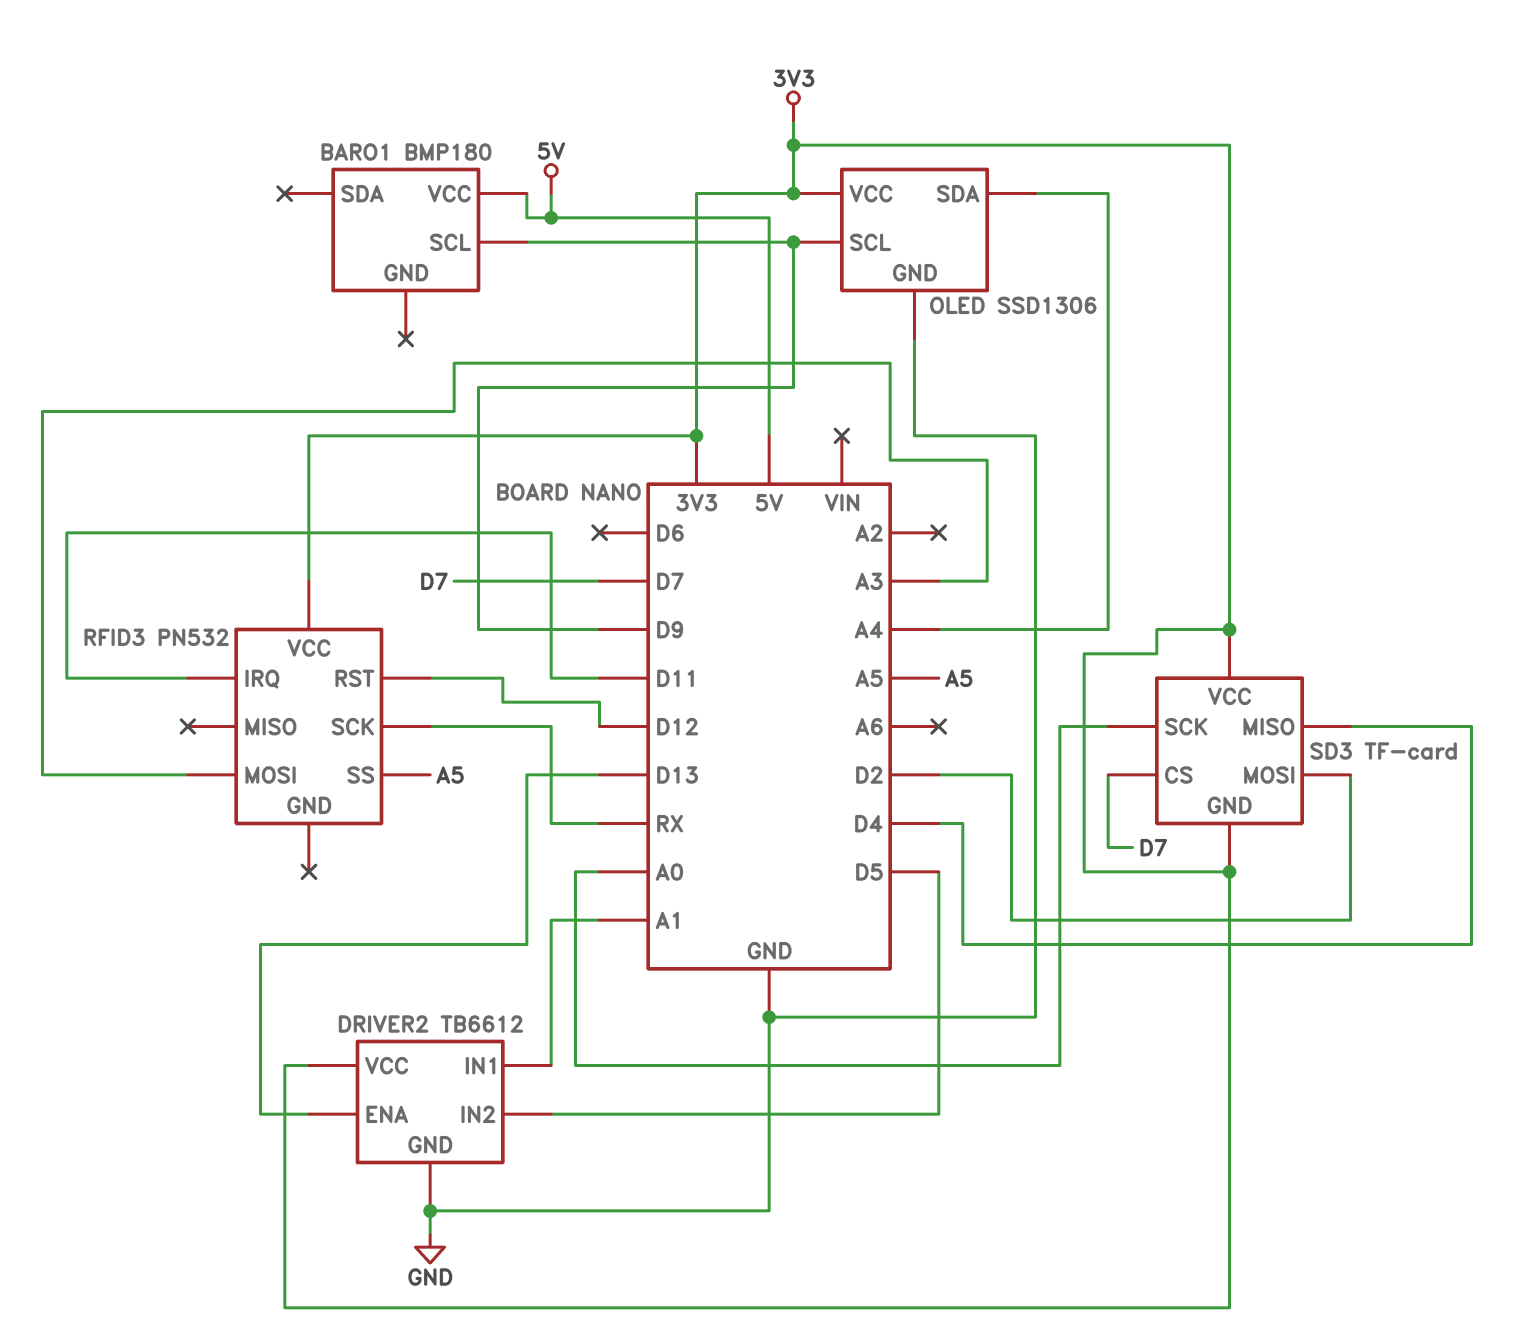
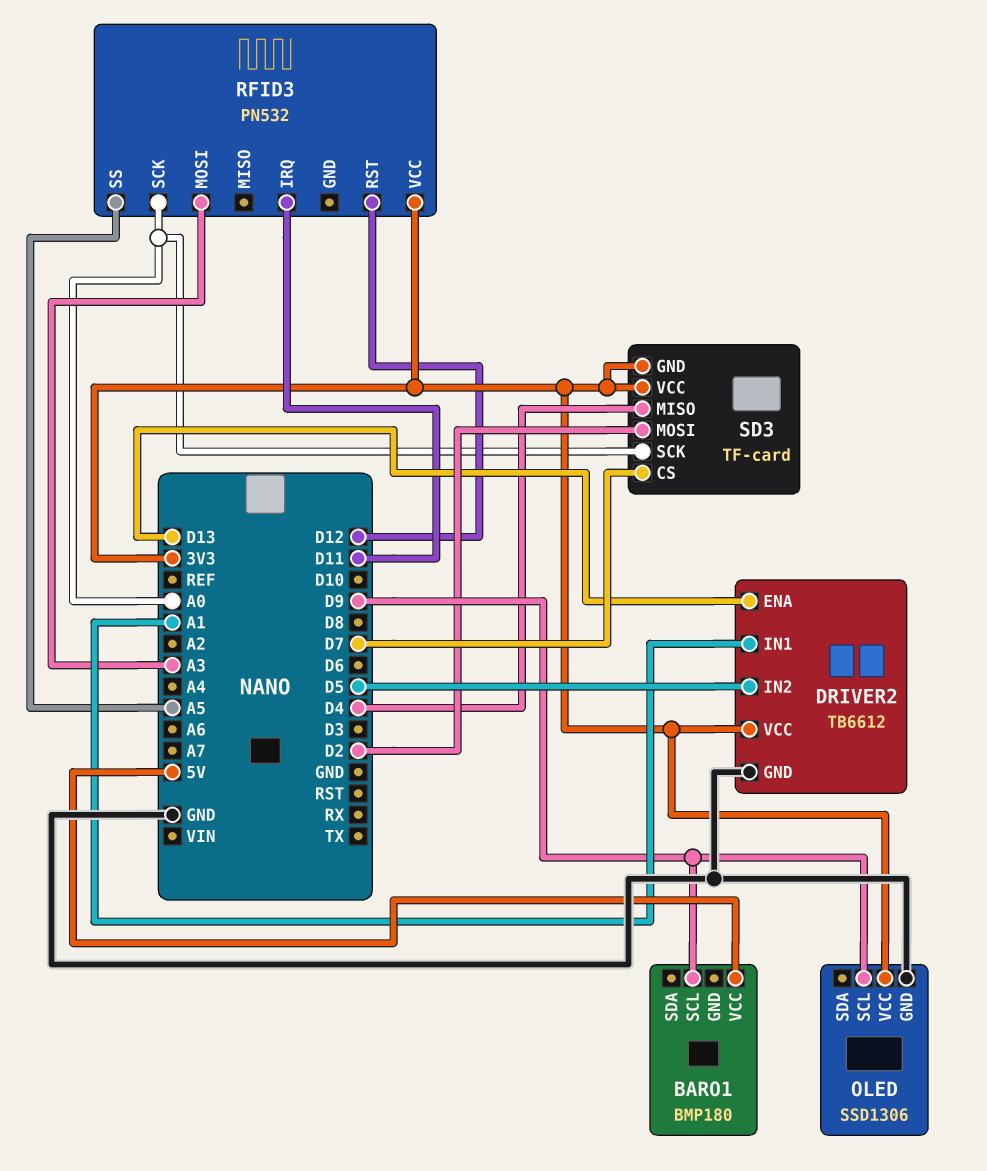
OLED pin SDA: A4 -> none
RFID3 pin SCK: RX -> A0

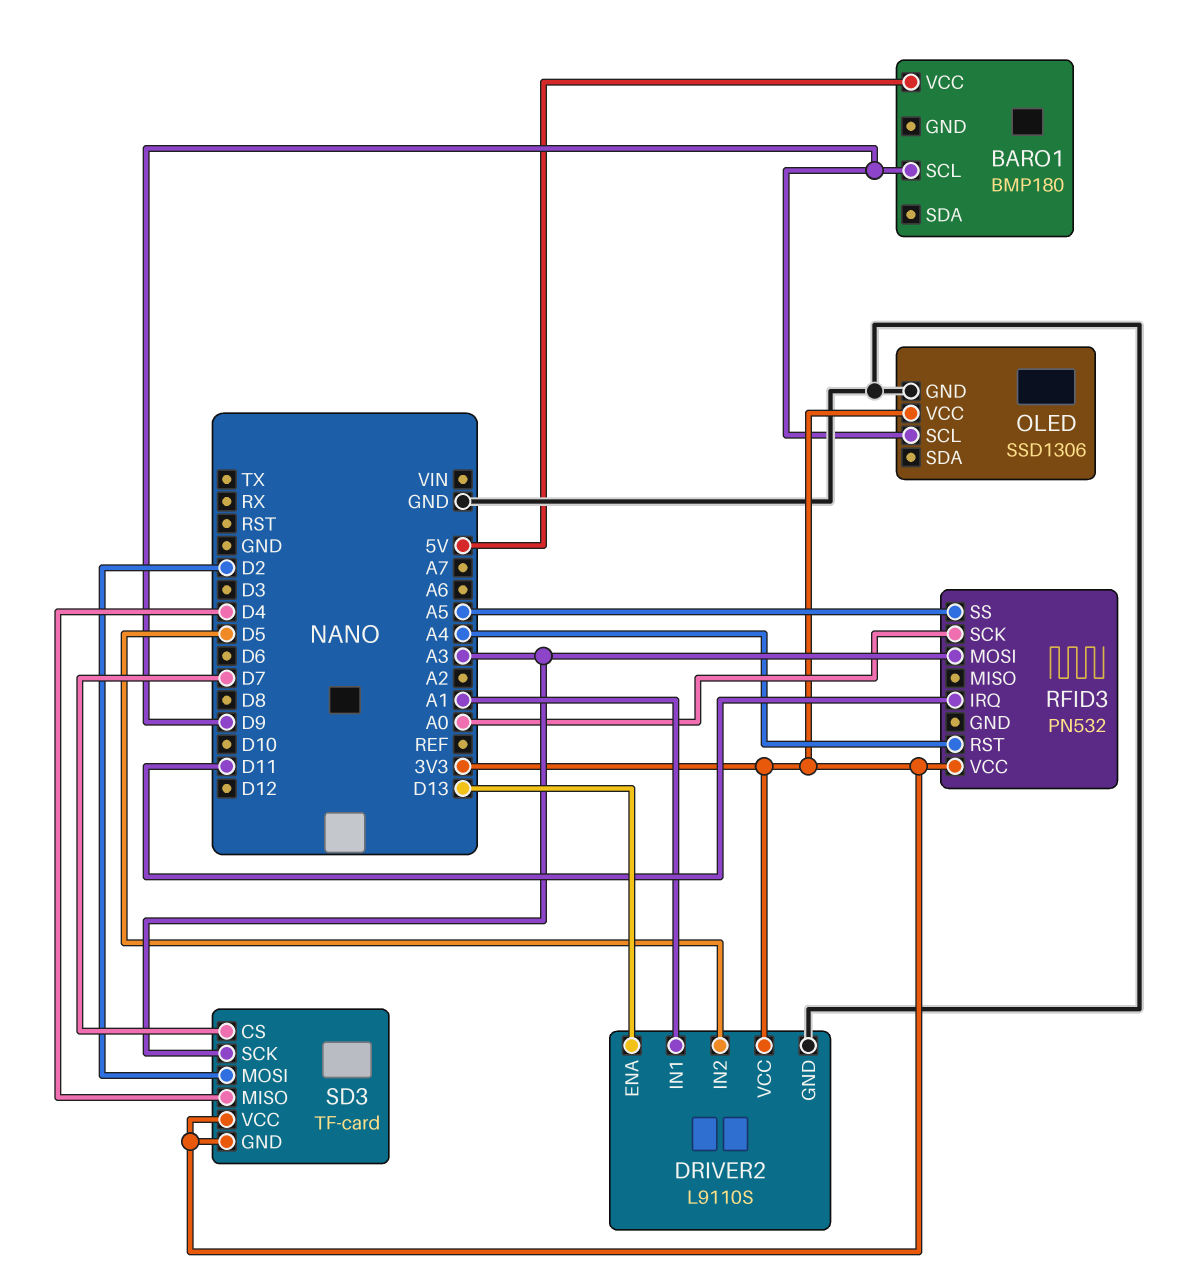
DRIVER2: TB6612 -> L9110S
RFID3 pin RST: D12 -> A4
SD3 pin SCK: A0 -> A3

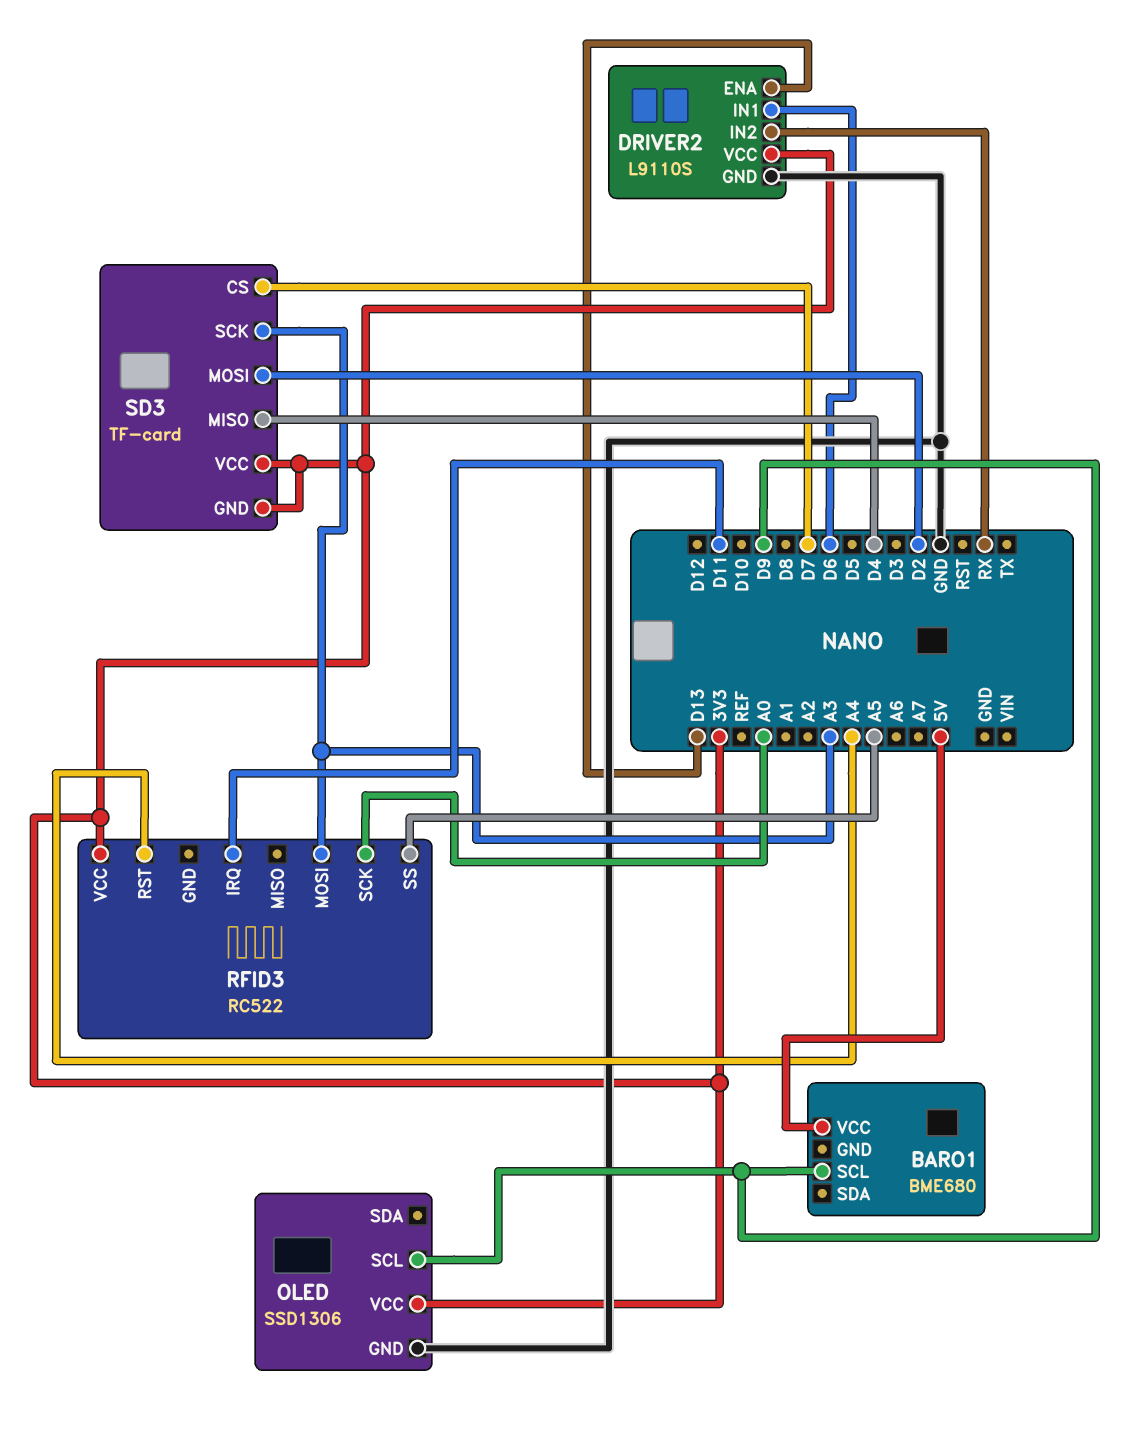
BARO1: BMP180 -> BME680
DRIVER2 pin IN1: A1 -> D6
DRIVER2 pin IN2: D5 -> RX
RFID3: PN532 -> RC522

